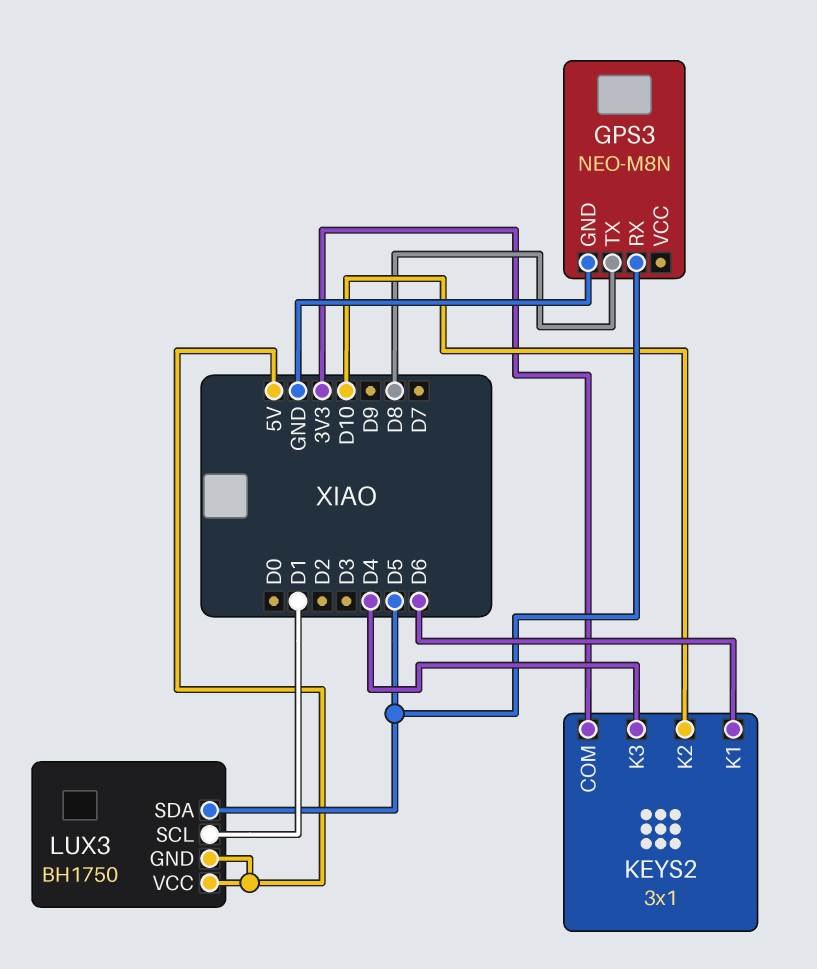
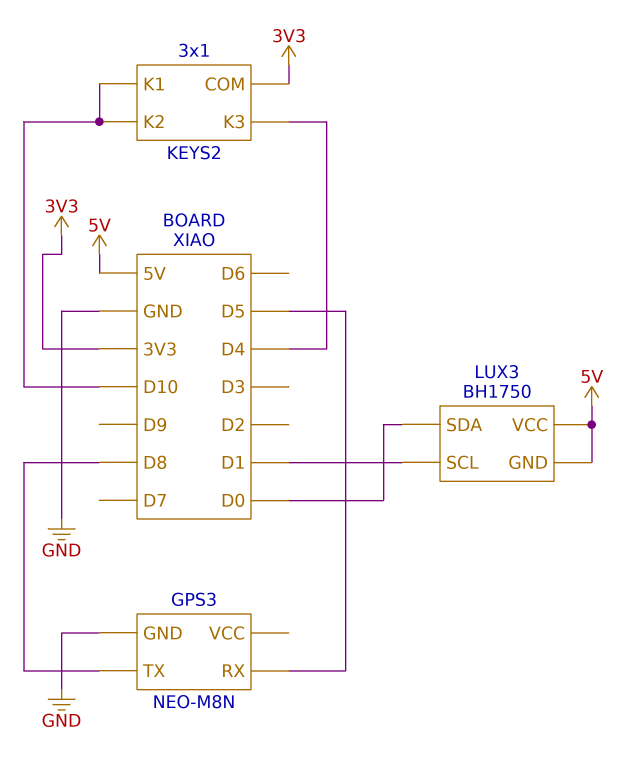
KEYS2 pin K1: D6 -> D10
LUX3 pin SDA: D5 -> D0

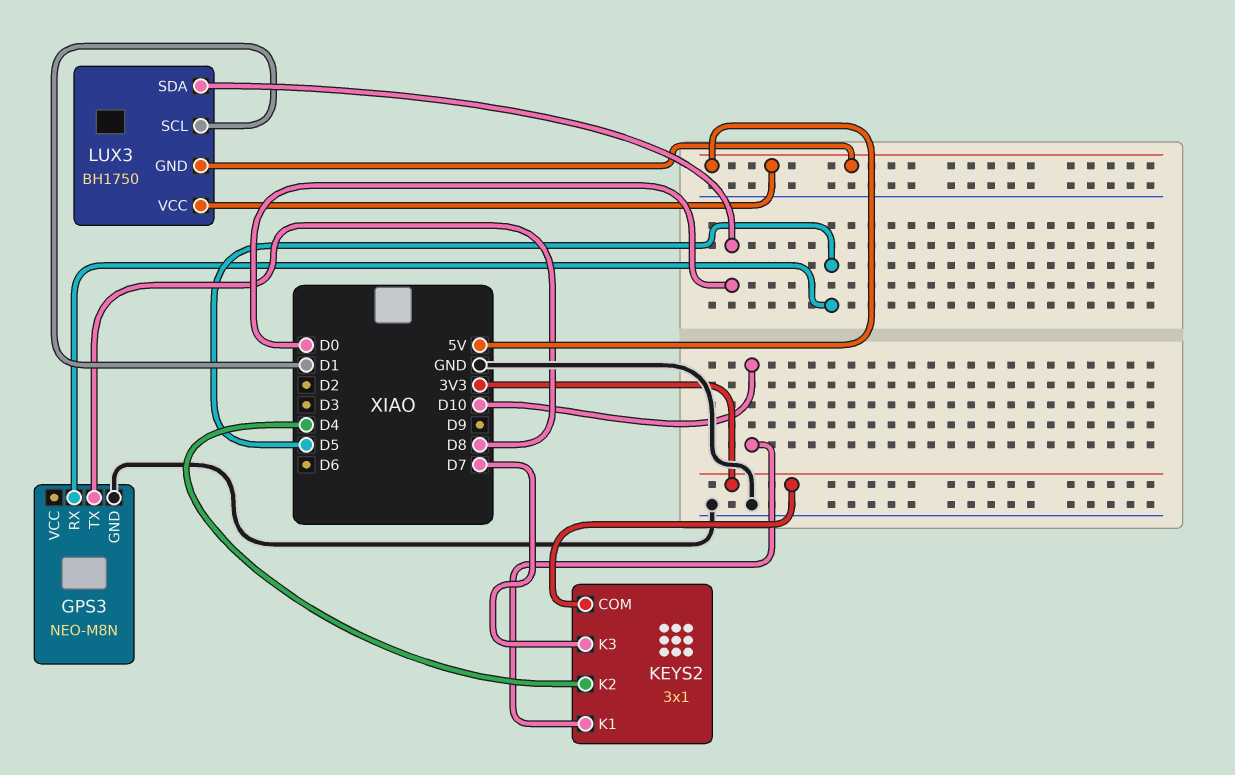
KEYS2 pin K2: D10 -> D4
KEYS2 pin K3: D4 -> D7

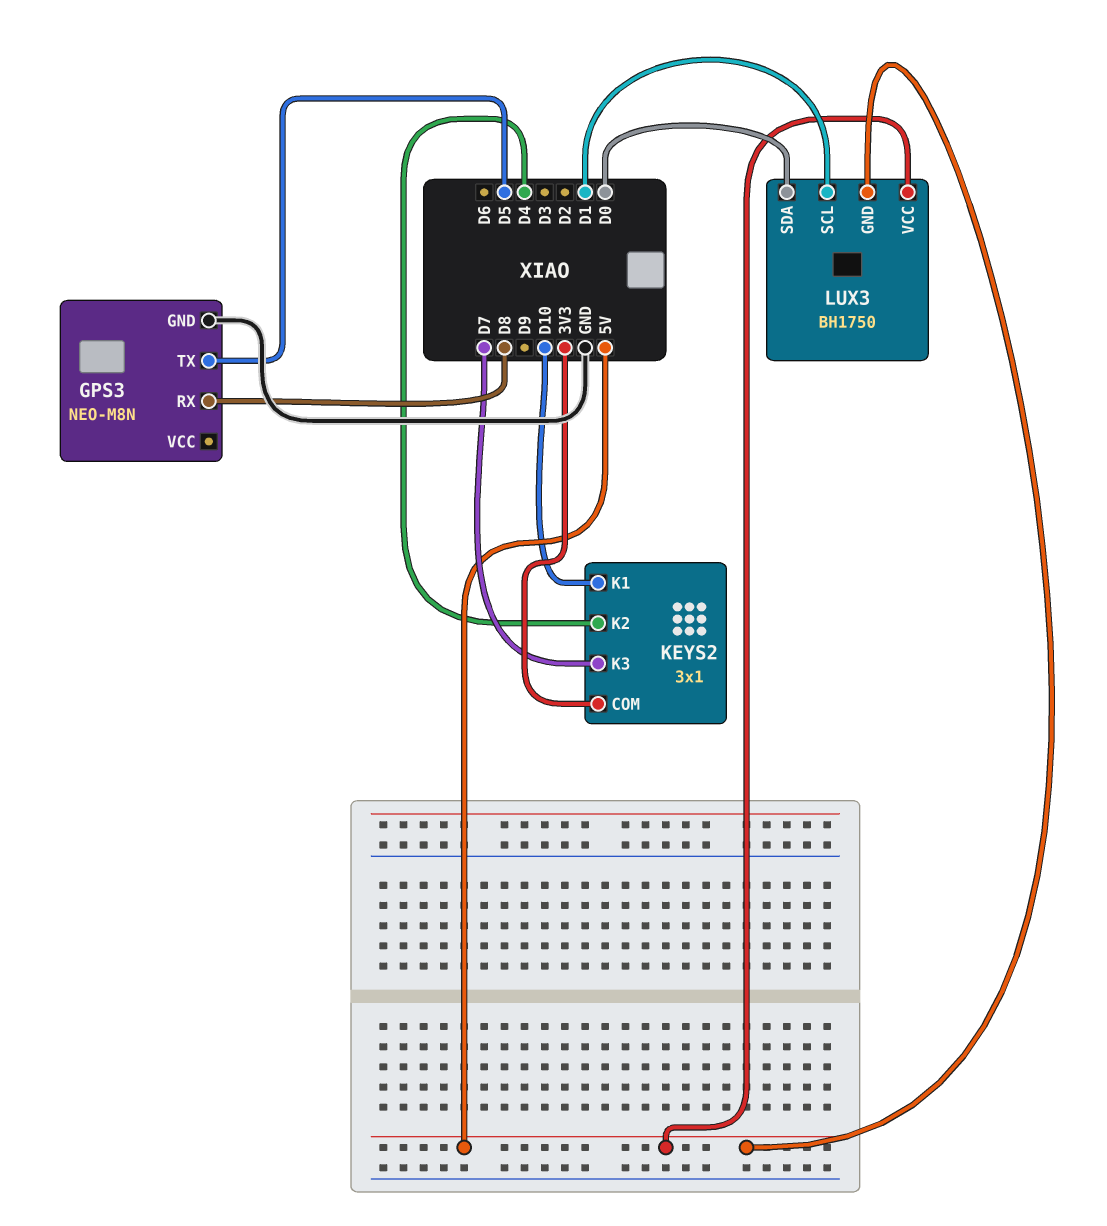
GPS3 pin RX: D5 -> D8
GPS3 pin TX: D8 -> D5

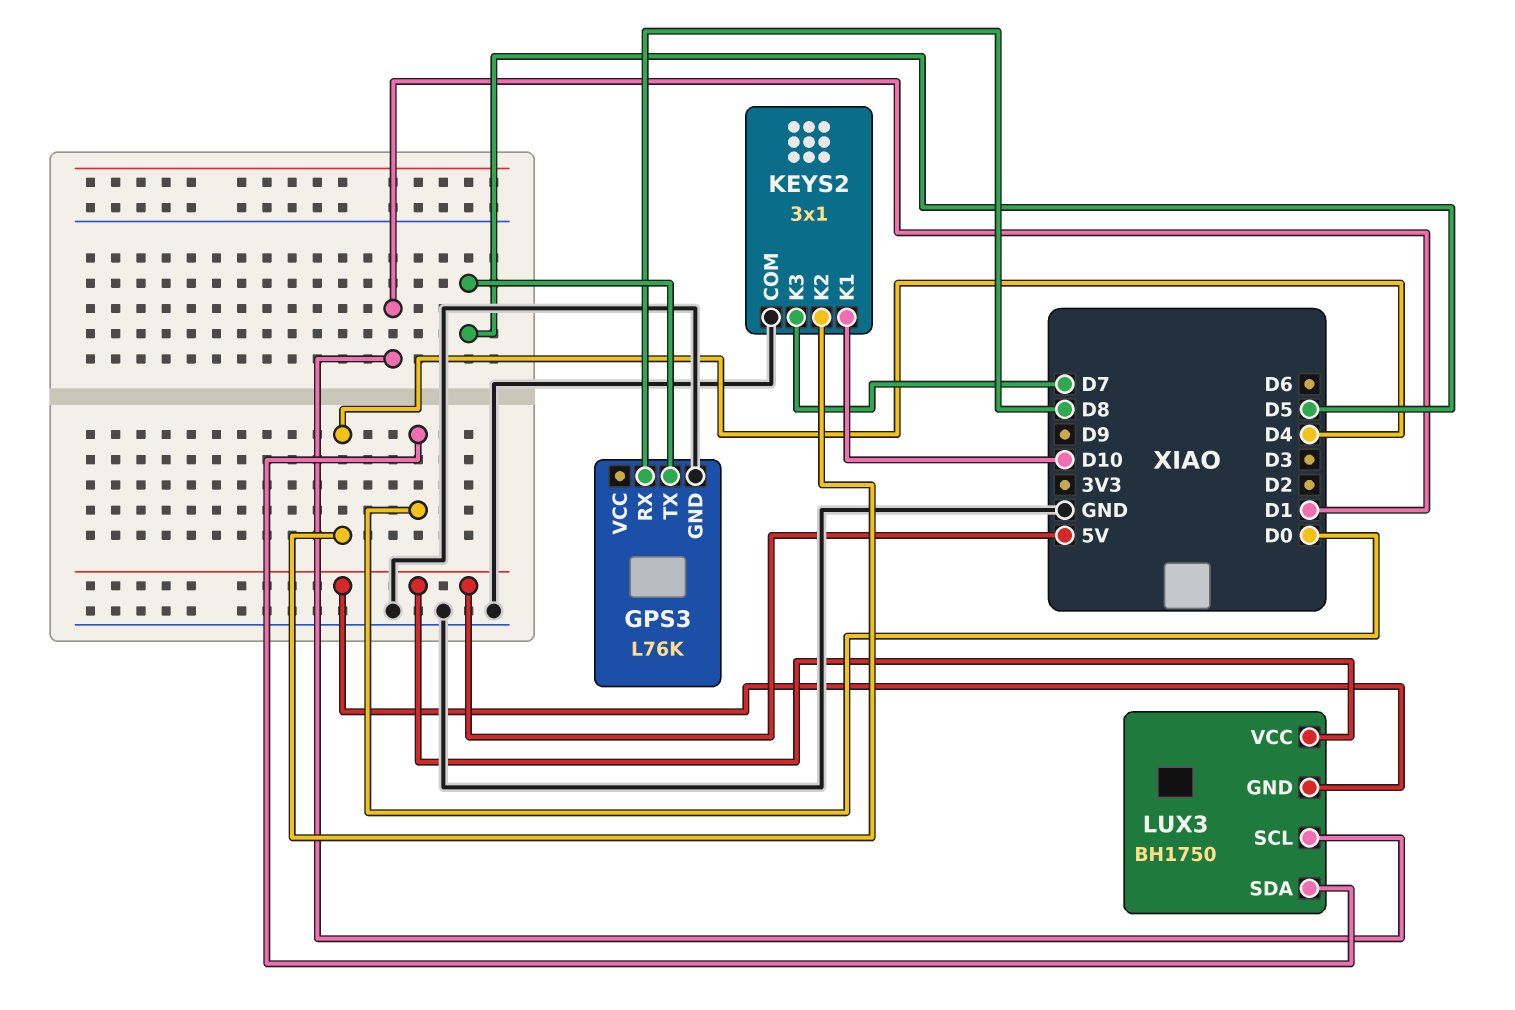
GPS3: NEO-M8N -> L76K
KEYS2 pin COM: 3V3 -> GND

